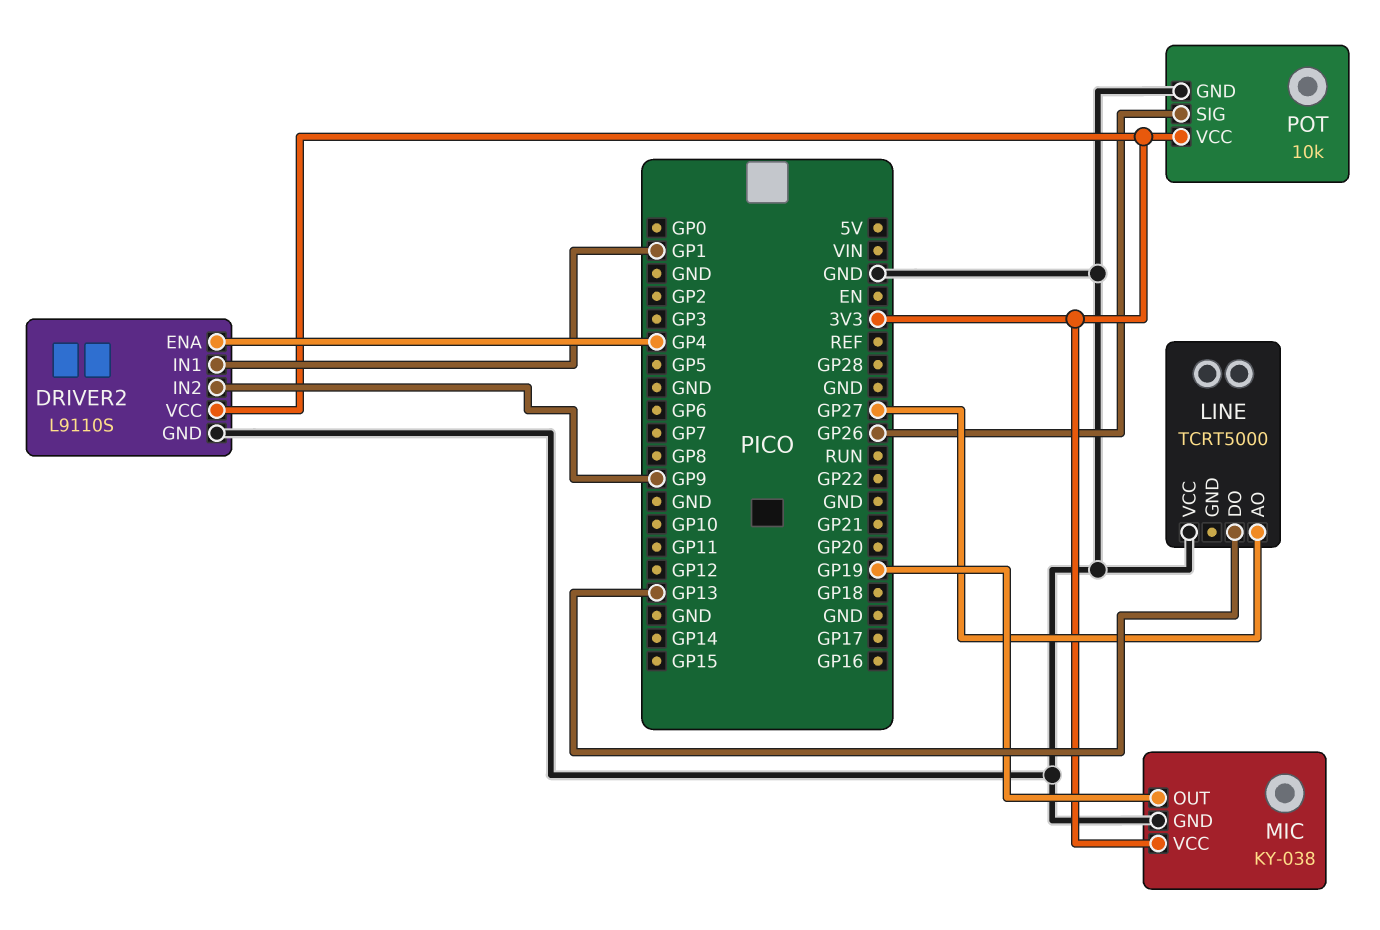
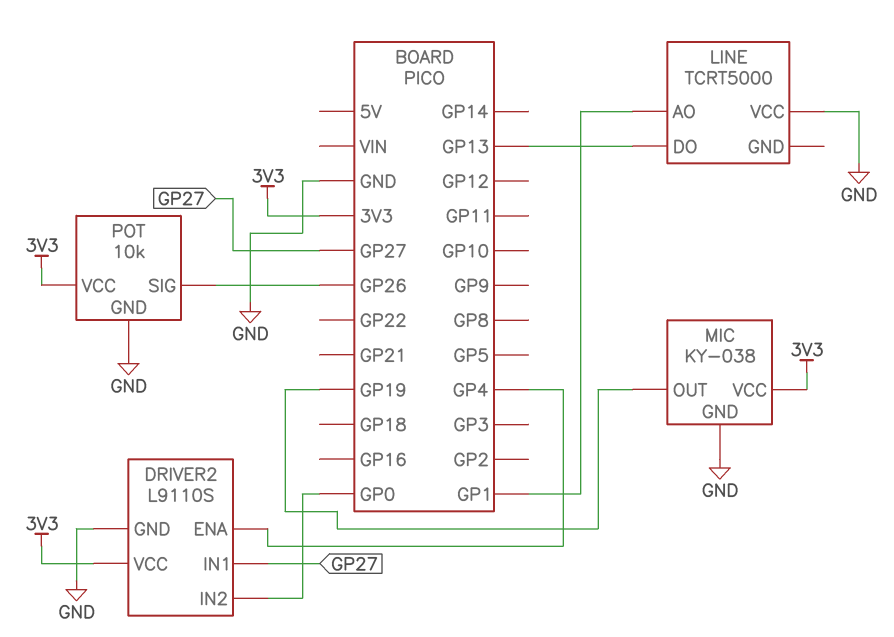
DRIVER2 pin IN1: GP1 -> GP27
DRIVER2 pin IN2: GP9 -> GP0
LINE pin AO: GP27 -> GP1

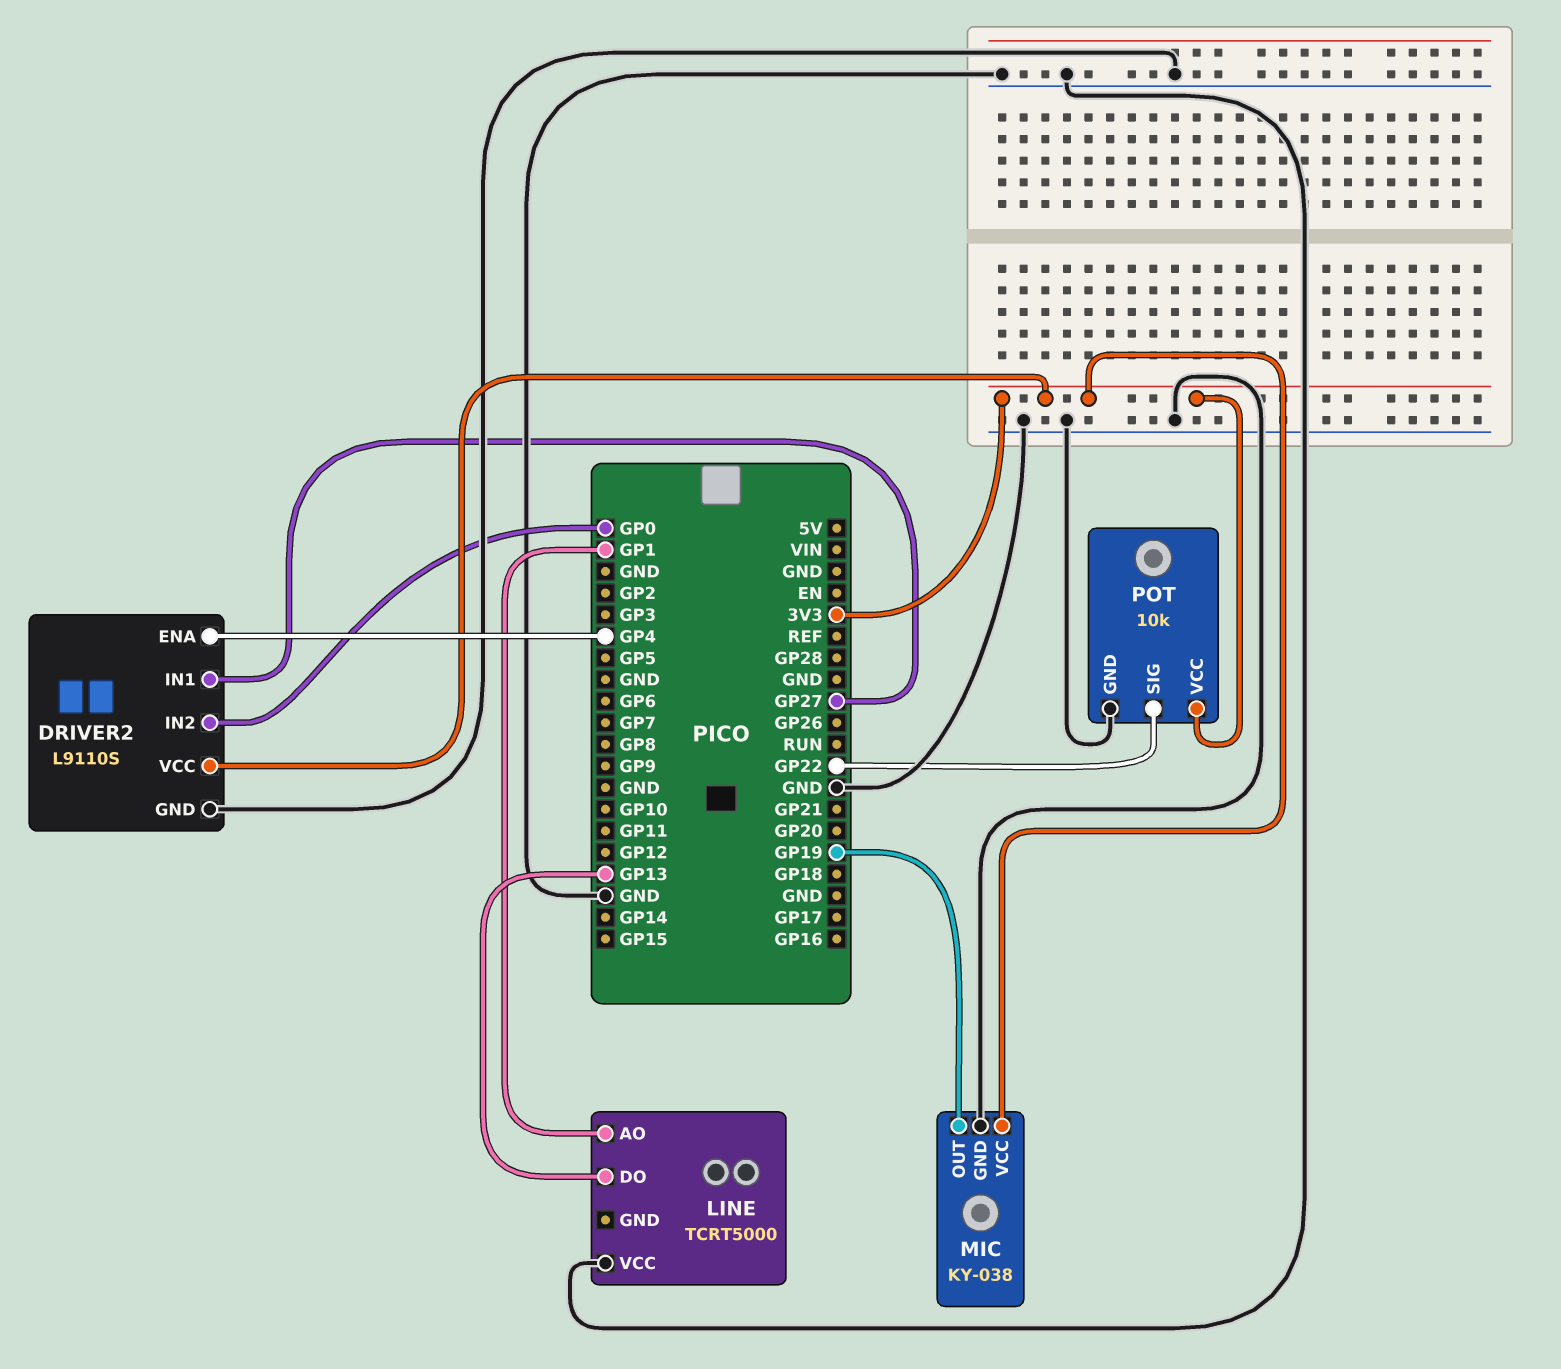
POT pin SIG: GP26 -> GP22

